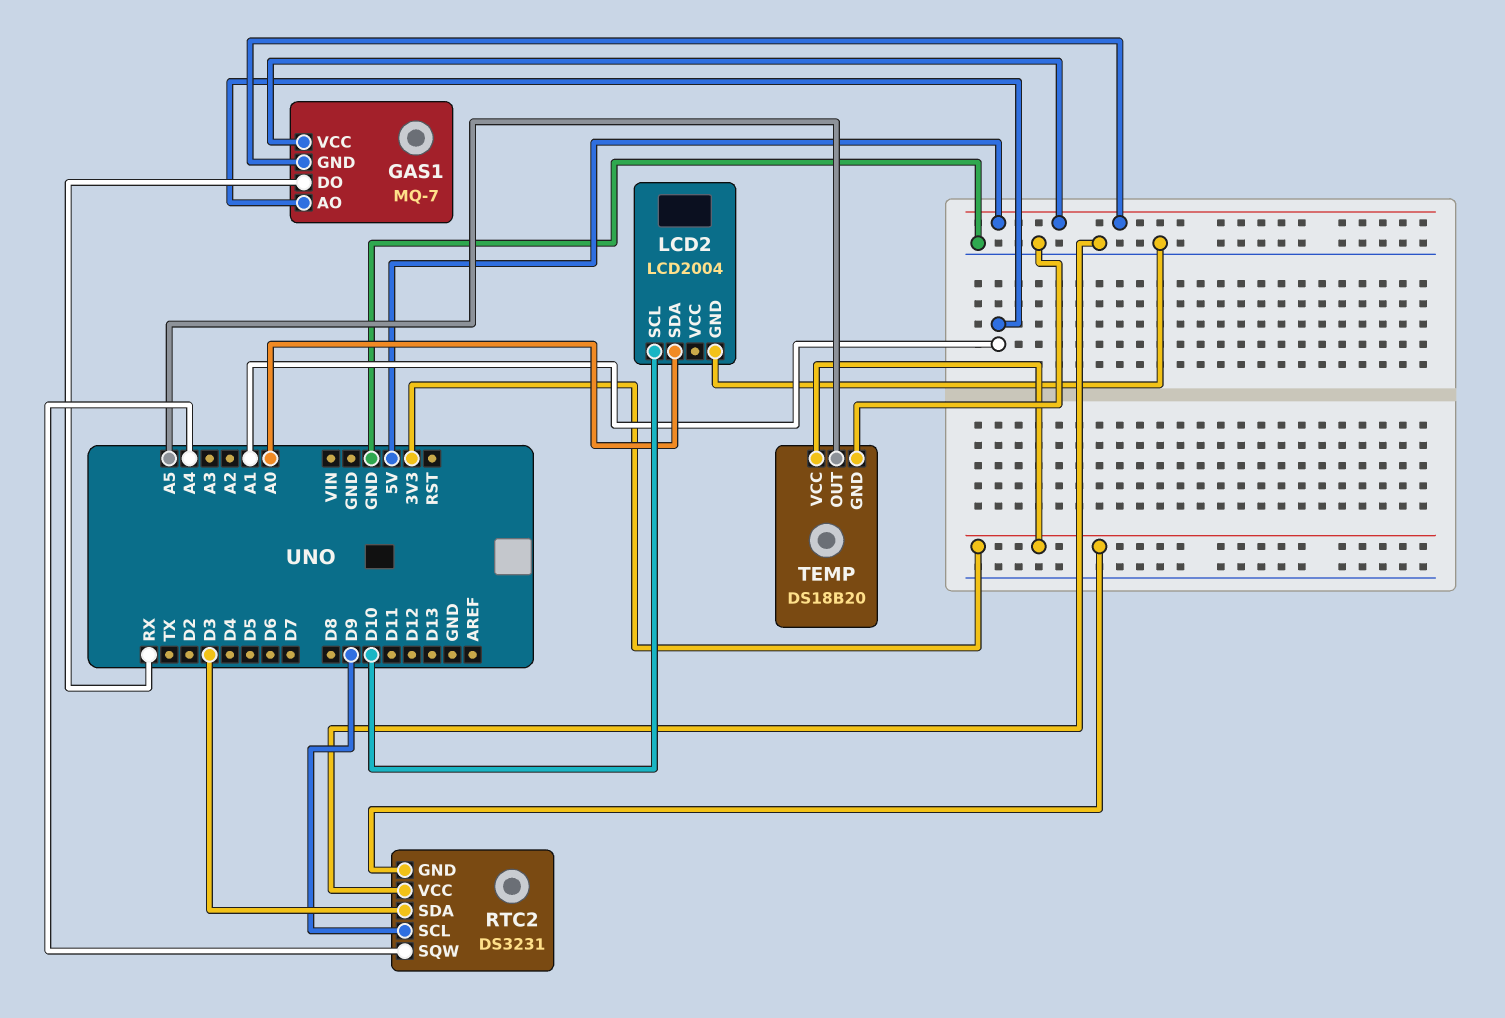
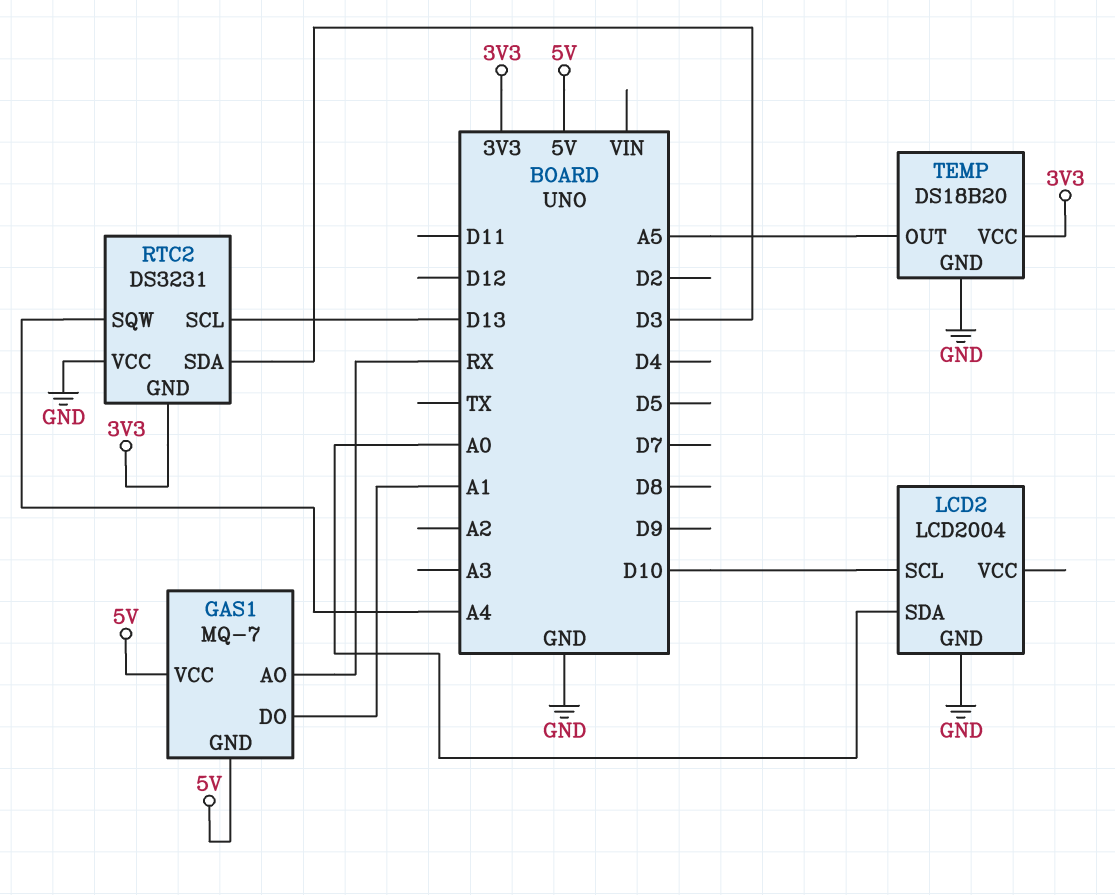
GAS1 pin AO: A1 -> RX
GAS1 pin DO: RX -> A1
RTC2 pin SCL: D9 -> D13

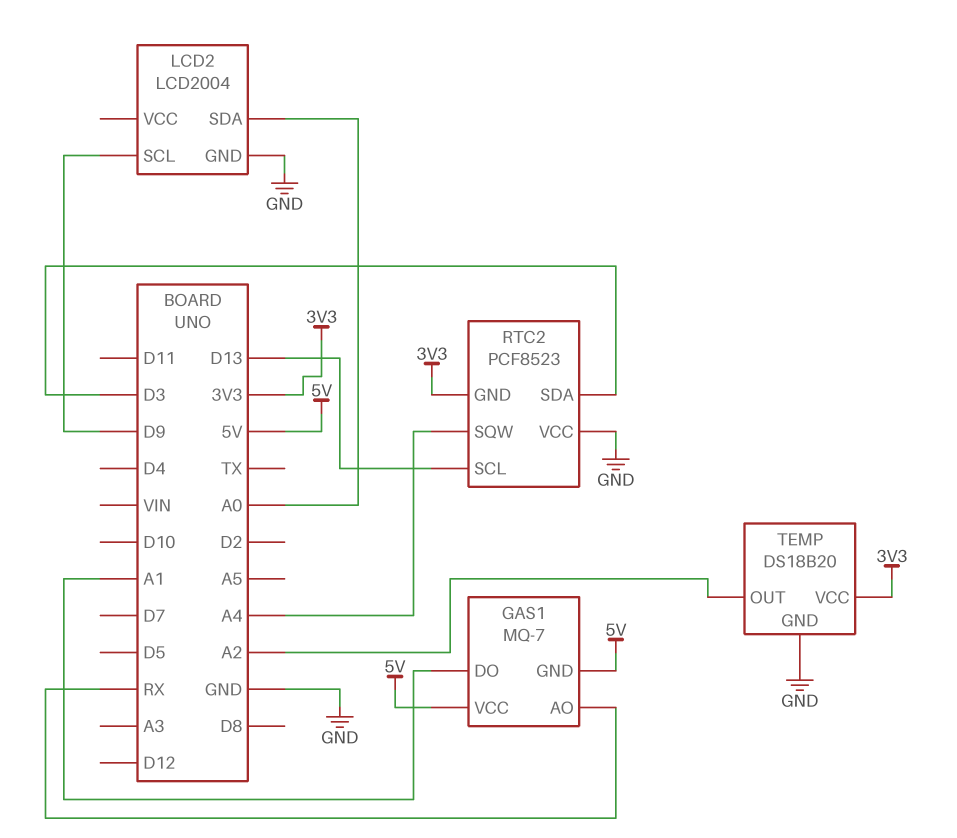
LCD2 pin SCL: D10 -> D9
RTC2: DS3231 -> PCF8523
TEMP pin OUT: A5 -> A2

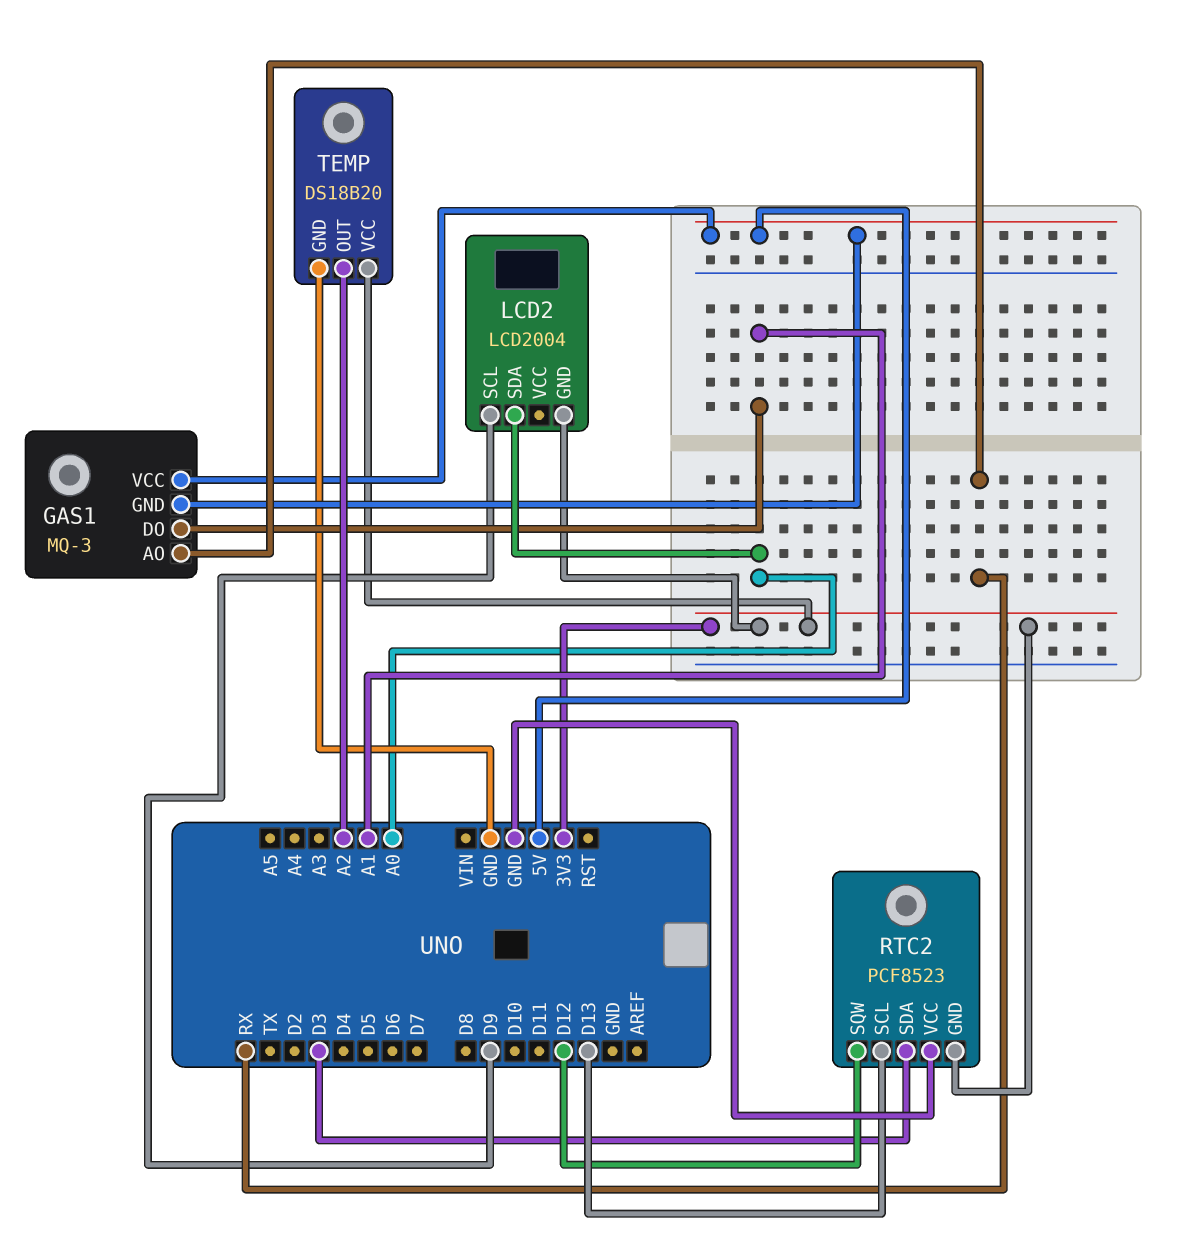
GAS1: MQ-7 -> MQ-3
LCD2 pin GND: GND -> 3V3
RTC2 pin SQW: A4 -> D12

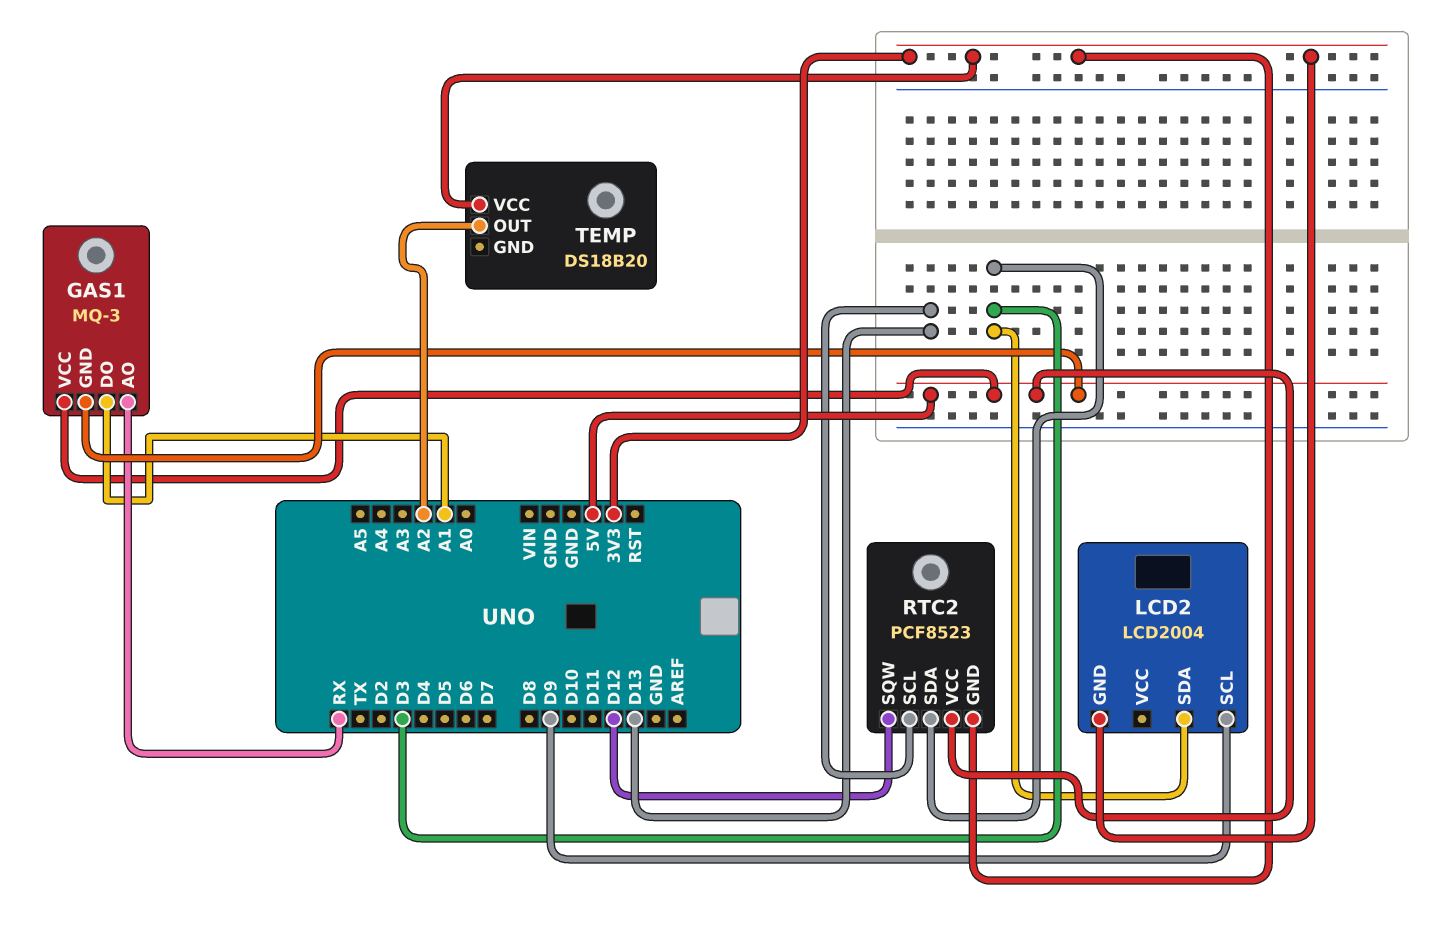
LCD2 pin SDA: A0 -> D3
RTC2 pin VCC: GND -> 5V
TEMP pin GND: GND -> none

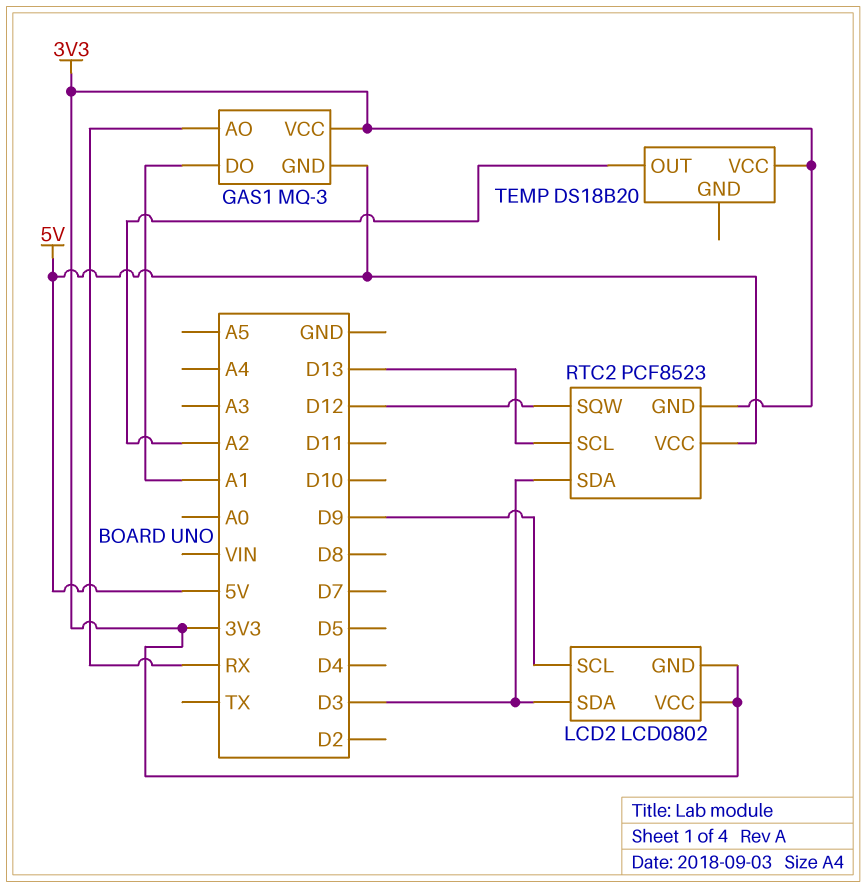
GAS1 pin VCC: 5V -> 3V3
LCD2: LCD2004 -> LCD0802
LCD2 pin VCC: none -> 3V3

